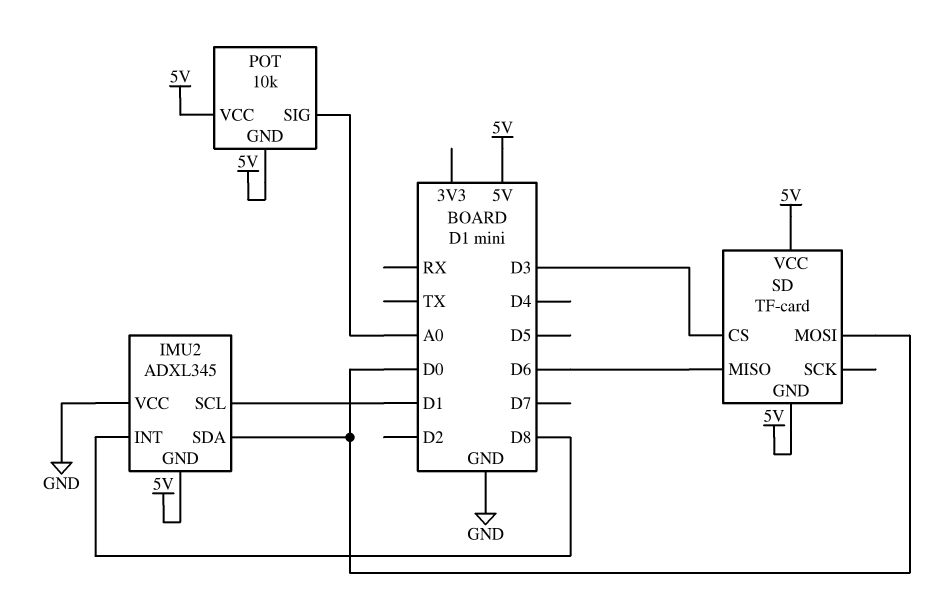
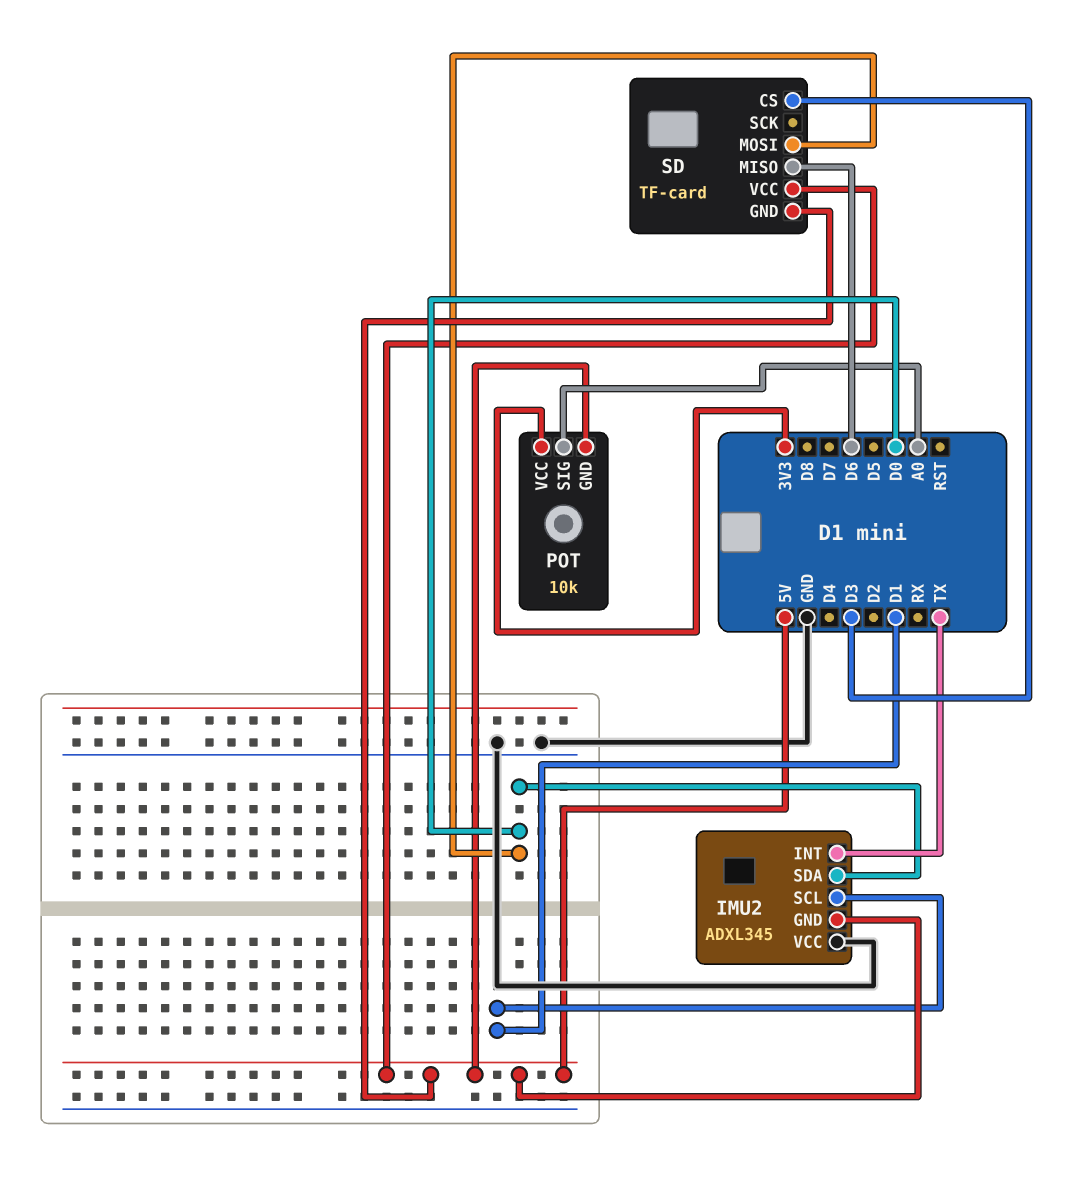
IMU2 pin INT: D8 -> TX
POT pin VCC: 5V -> 3V3

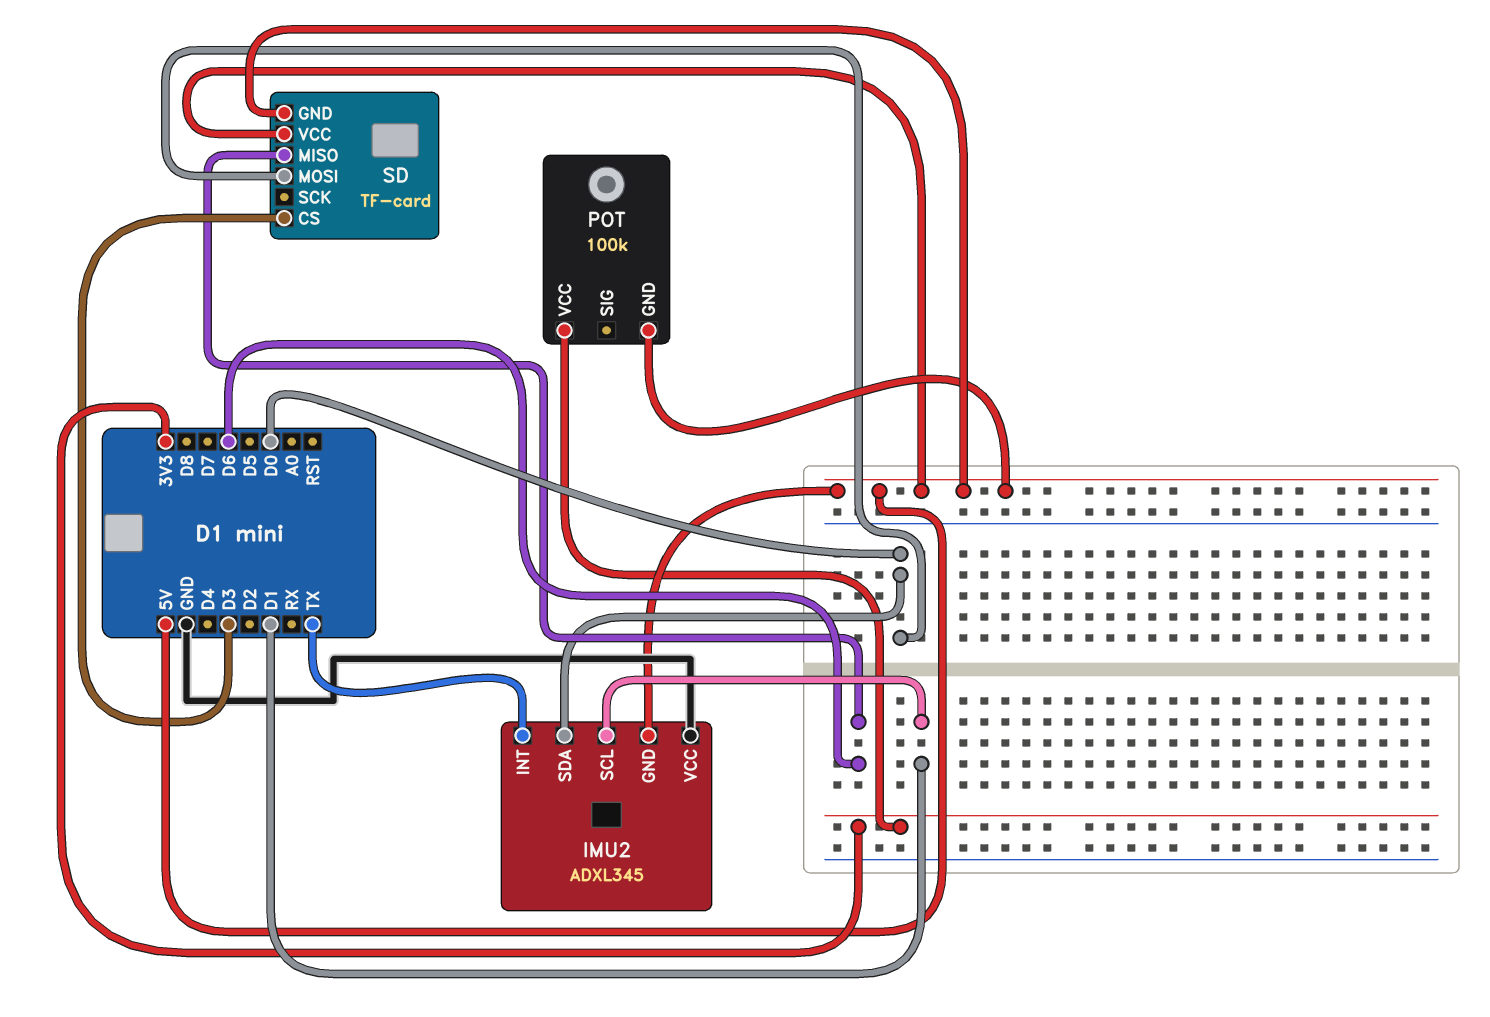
POT: 10k -> 100k
POT pin SIG: A0 -> none

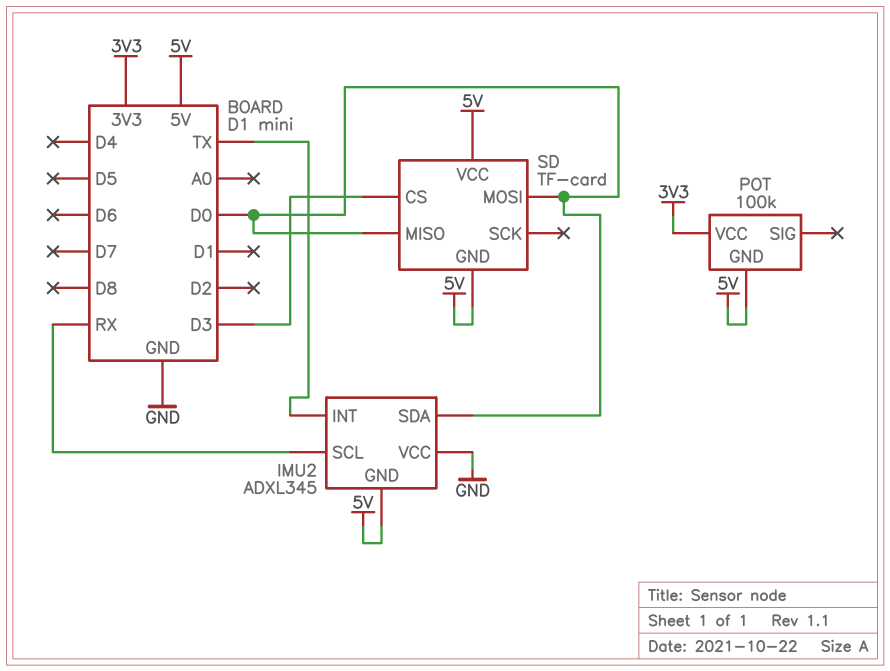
IMU2 pin SCL: D1 -> RX
SD pin MISO: D6 -> D0

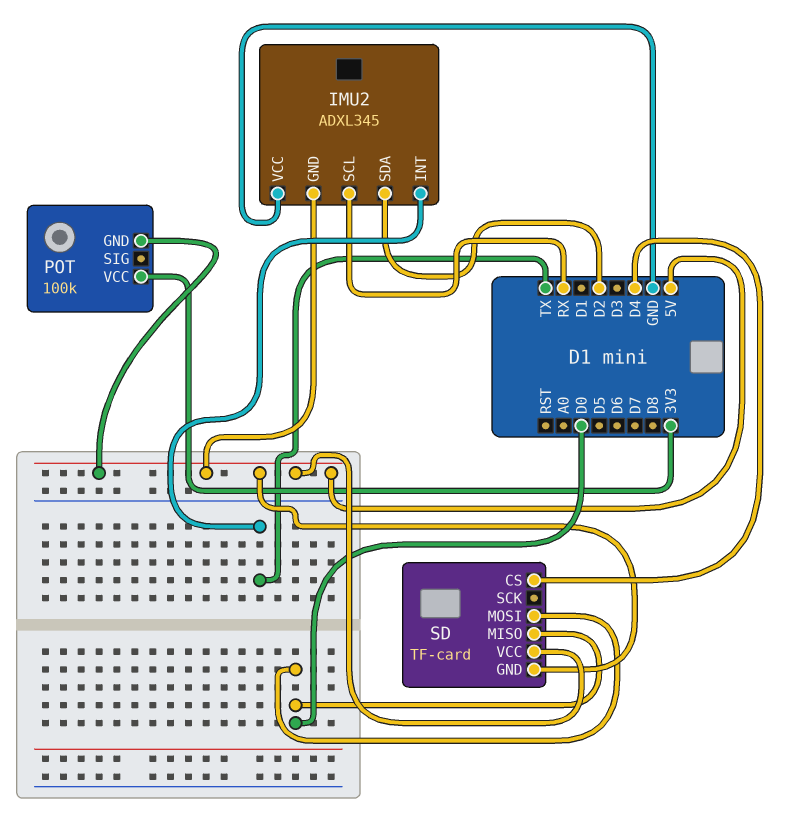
IMU2 pin SDA: D0 -> D2
SD pin CS: D3 -> D4

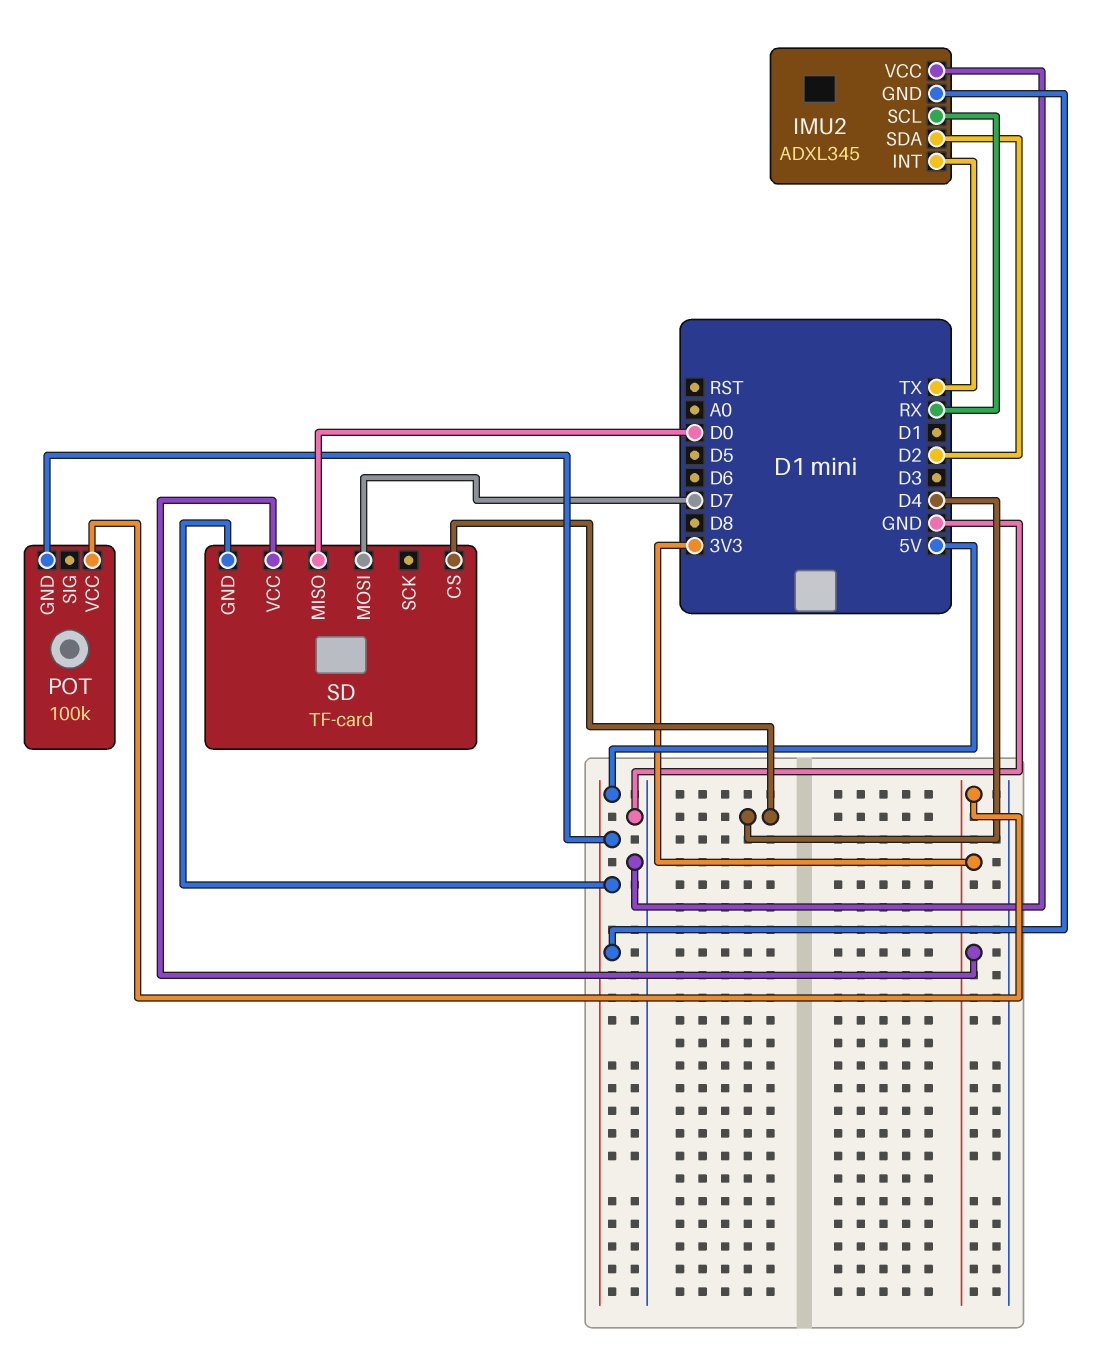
SD pin MOSI: D0 -> D7
SD pin VCC: 5V -> 3V3

